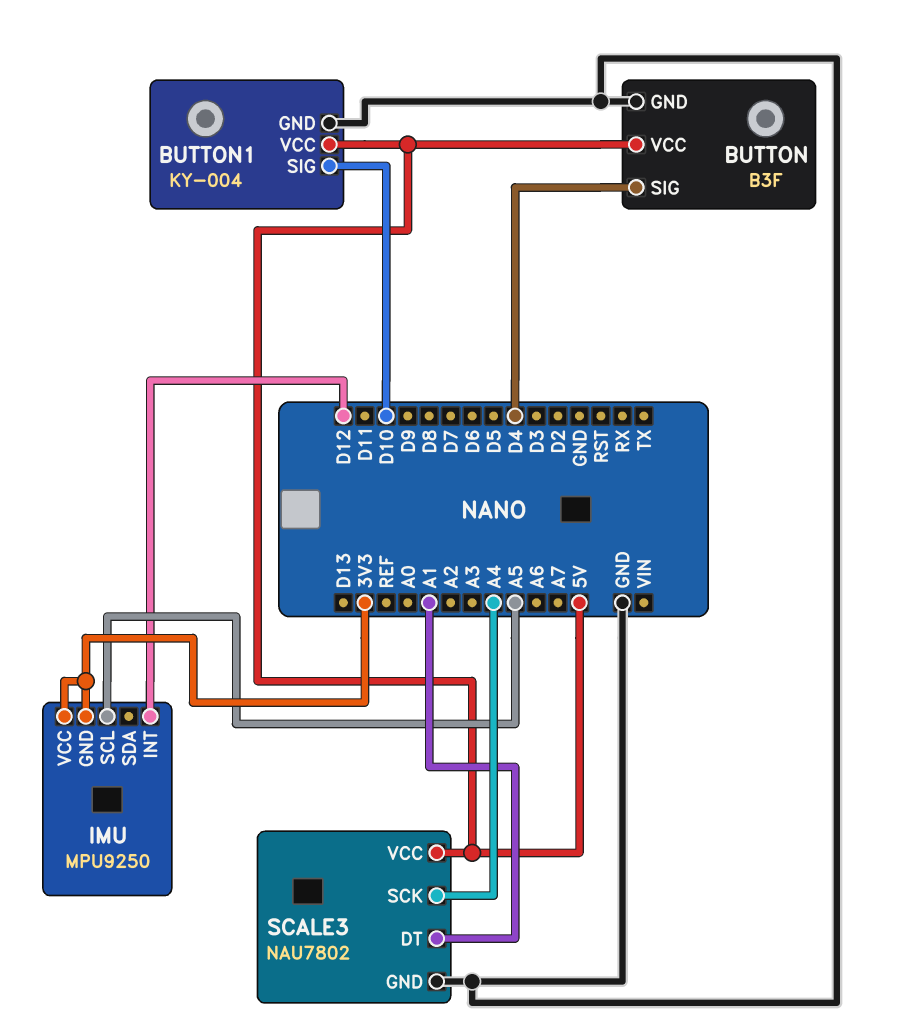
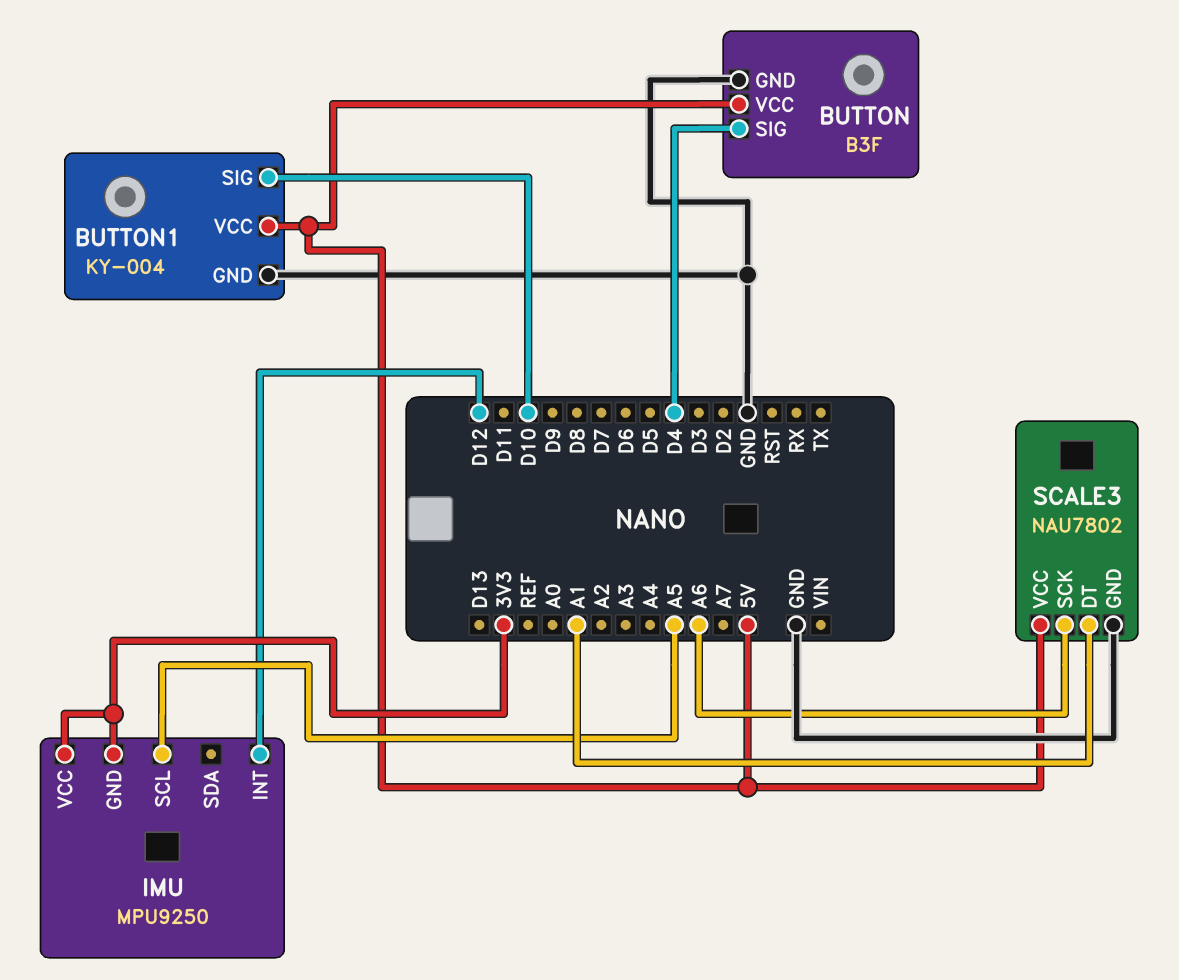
SCALE3 pin SCK: A4 -> A6

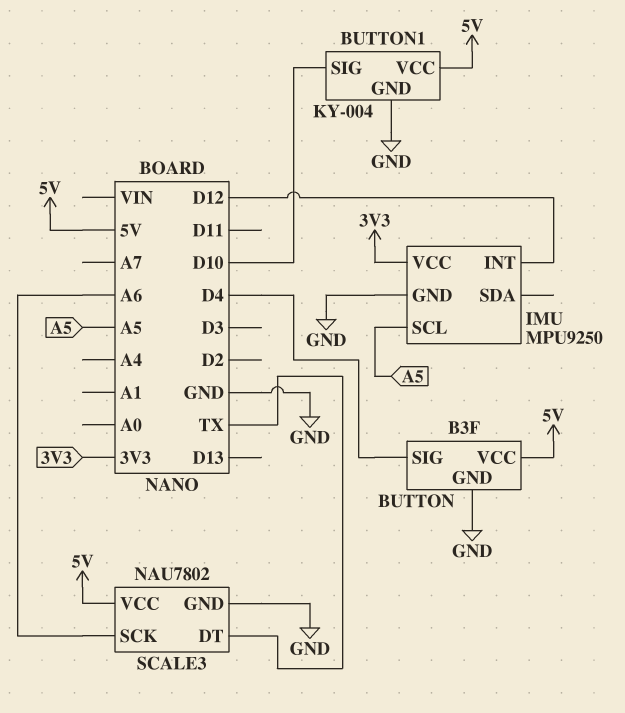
IMU pin GND: 3V3 -> GND
SCALE3 pin DT: A1 -> TX

